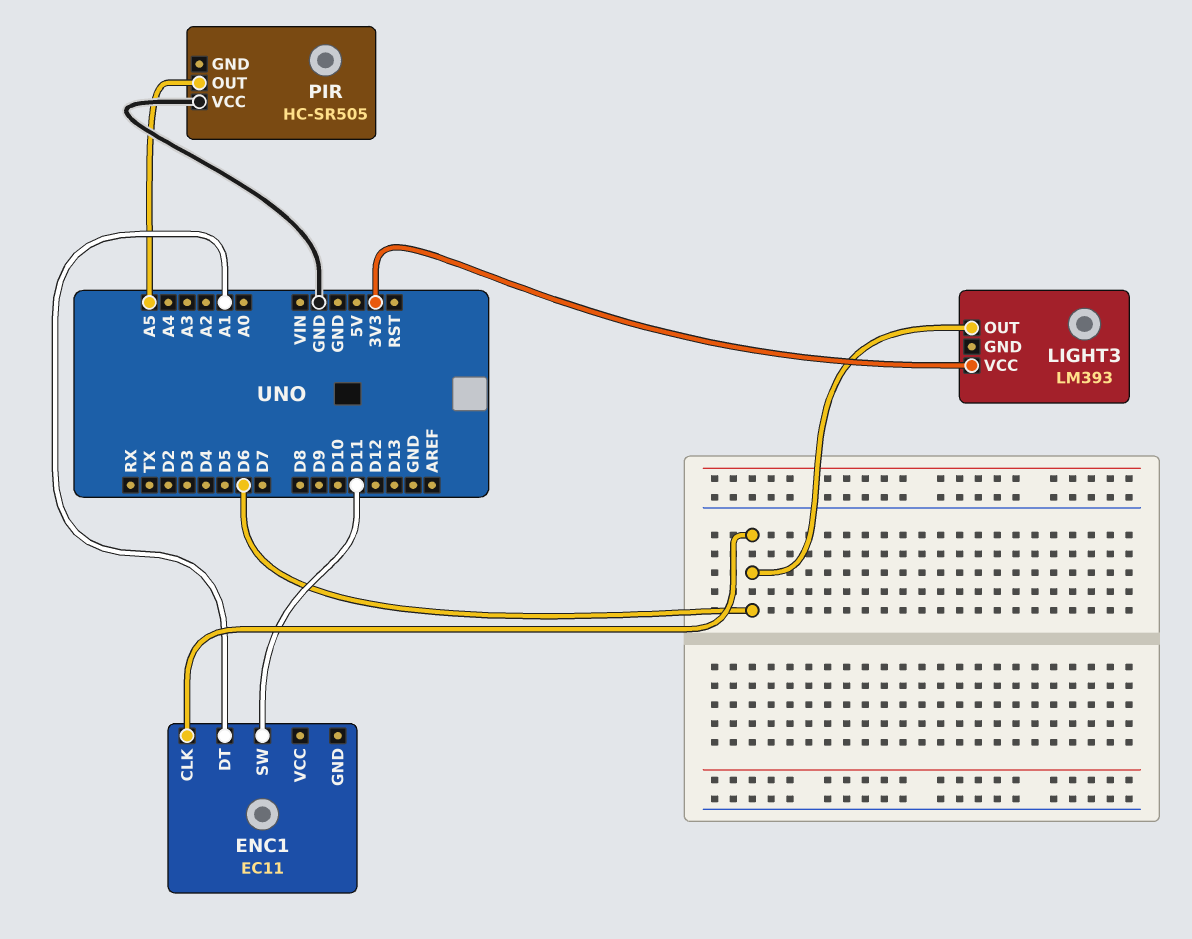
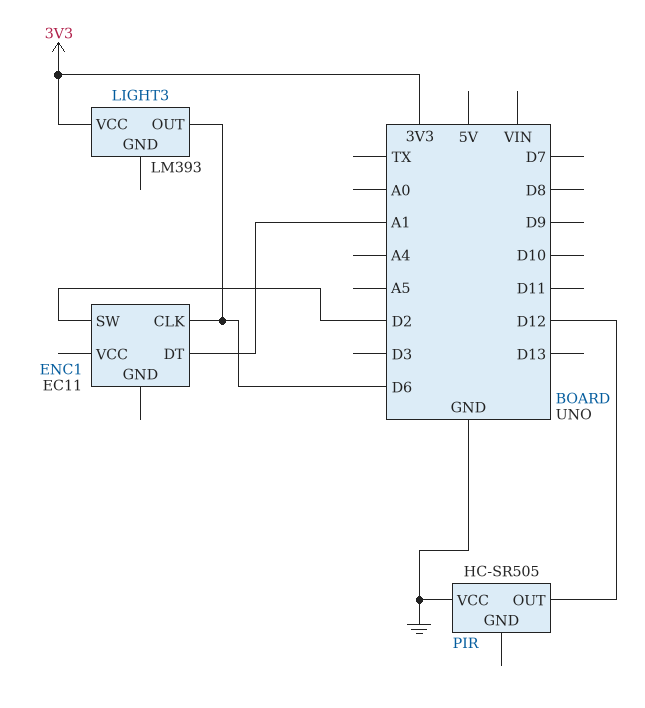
ENC1 pin SW: D11 -> D2
PIR pin OUT: A5 -> D12

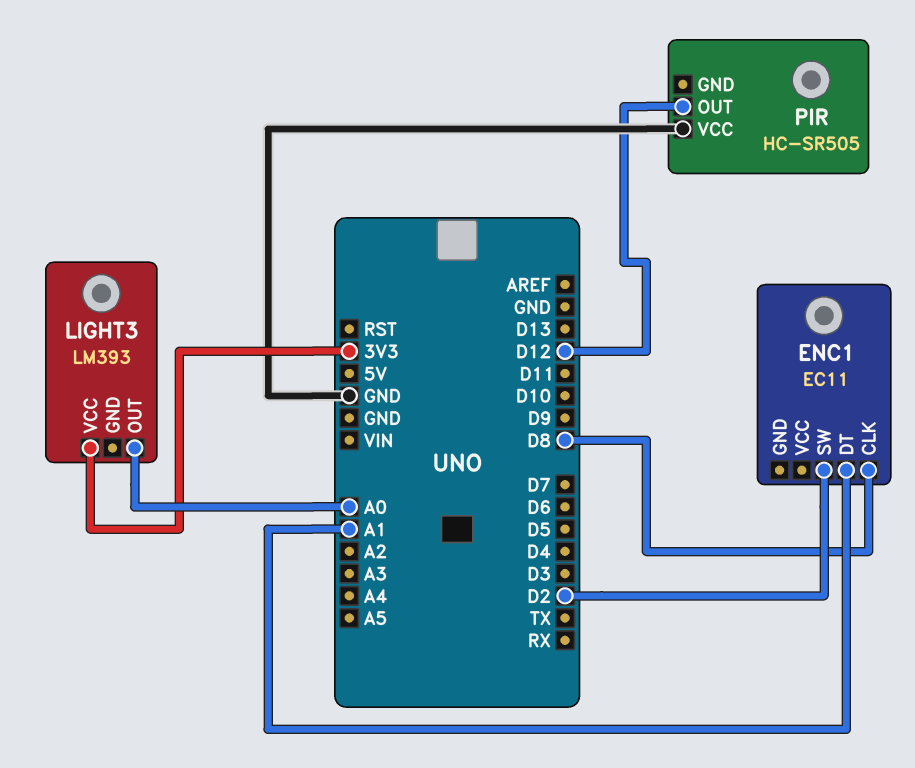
ENC1 pin CLK: D6 -> D8
LIGHT3 pin OUT: D6 -> A0

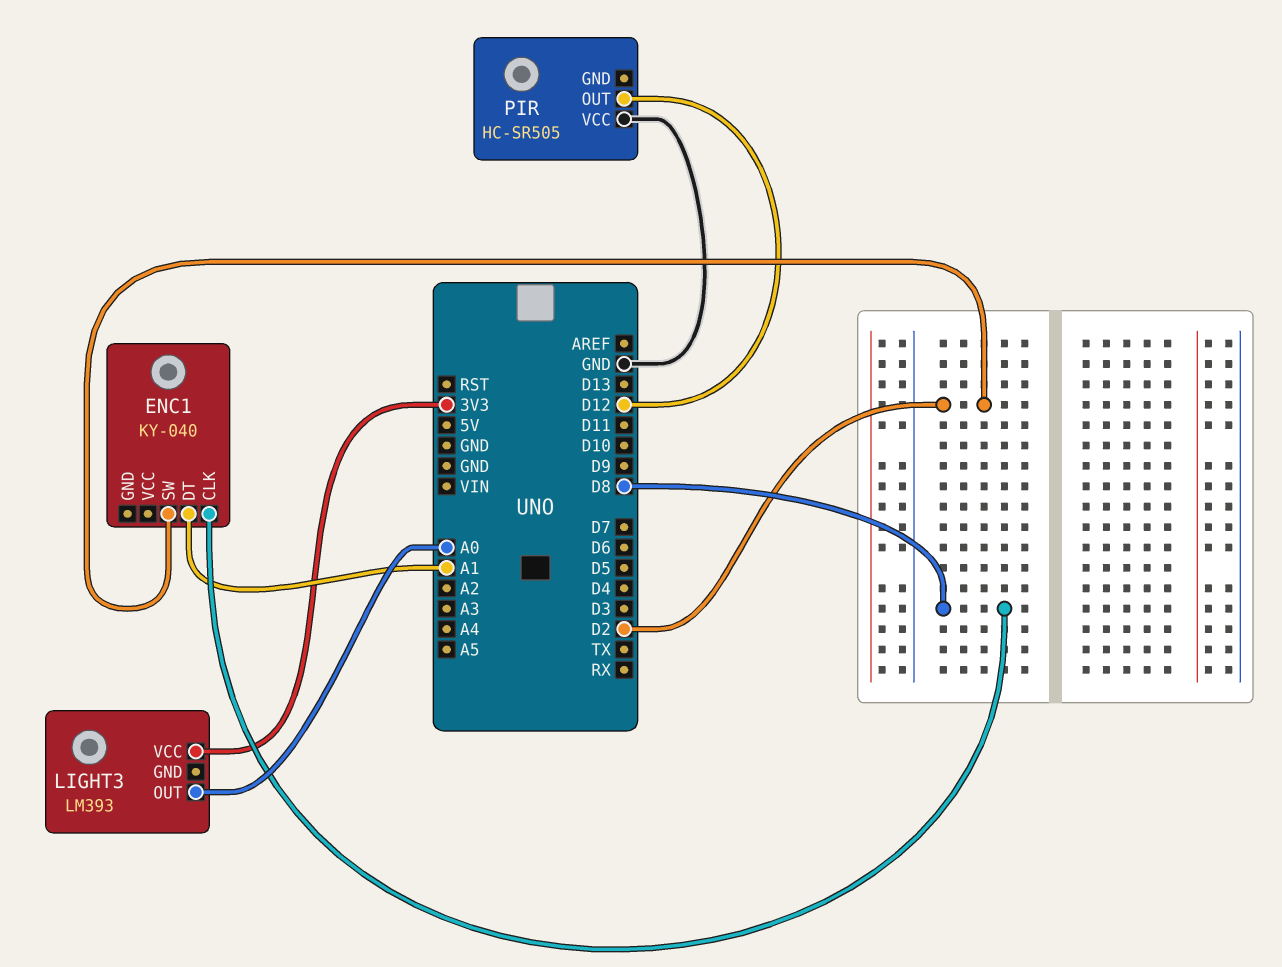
ENC1: EC11 -> KY-040

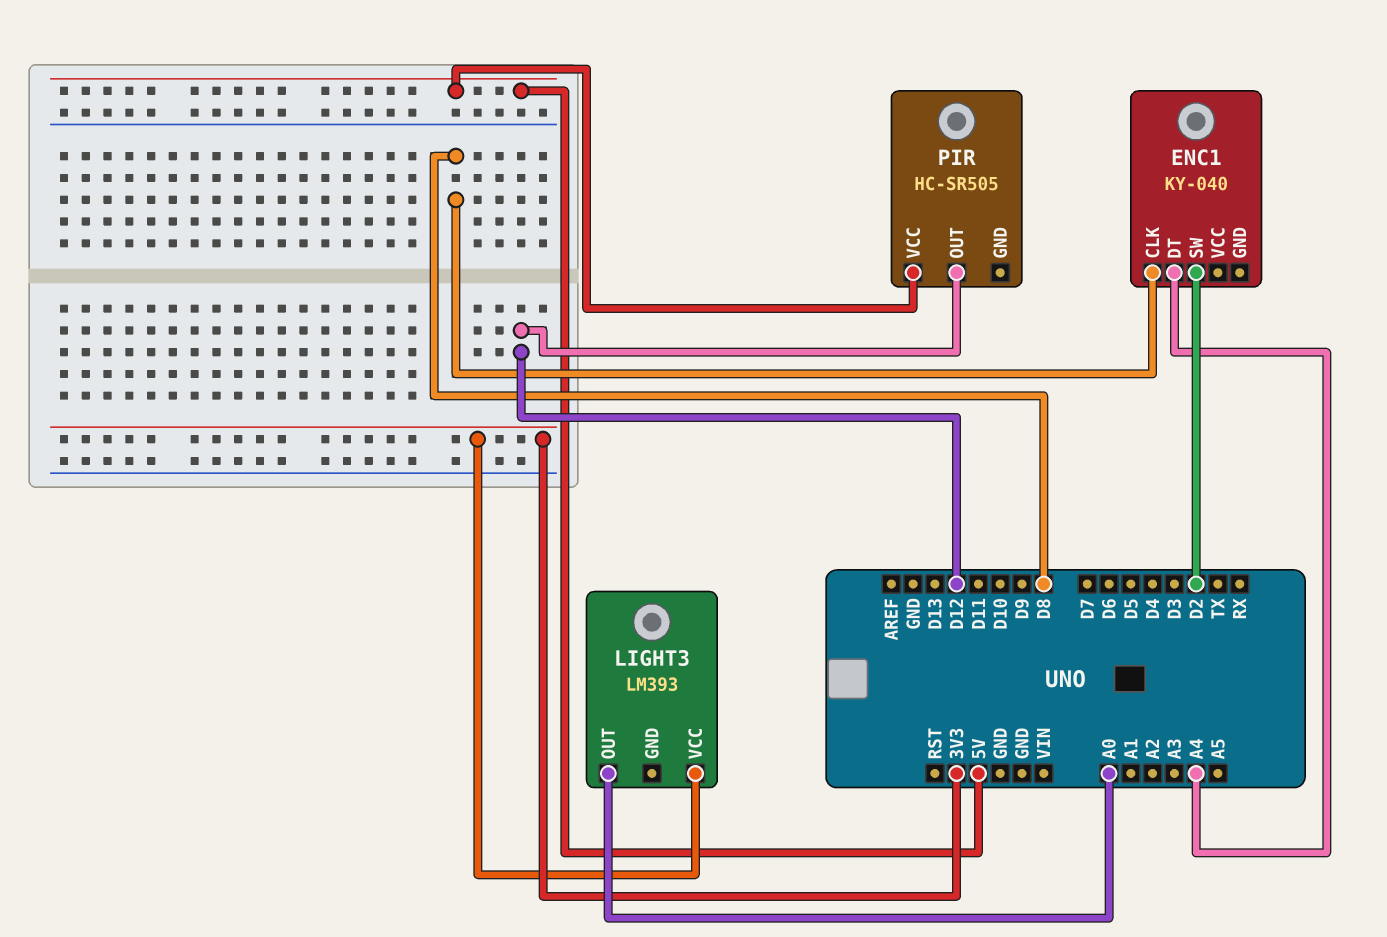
ENC1 pin DT: A1 -> A4
PIR pin VCC: GND -> 5V

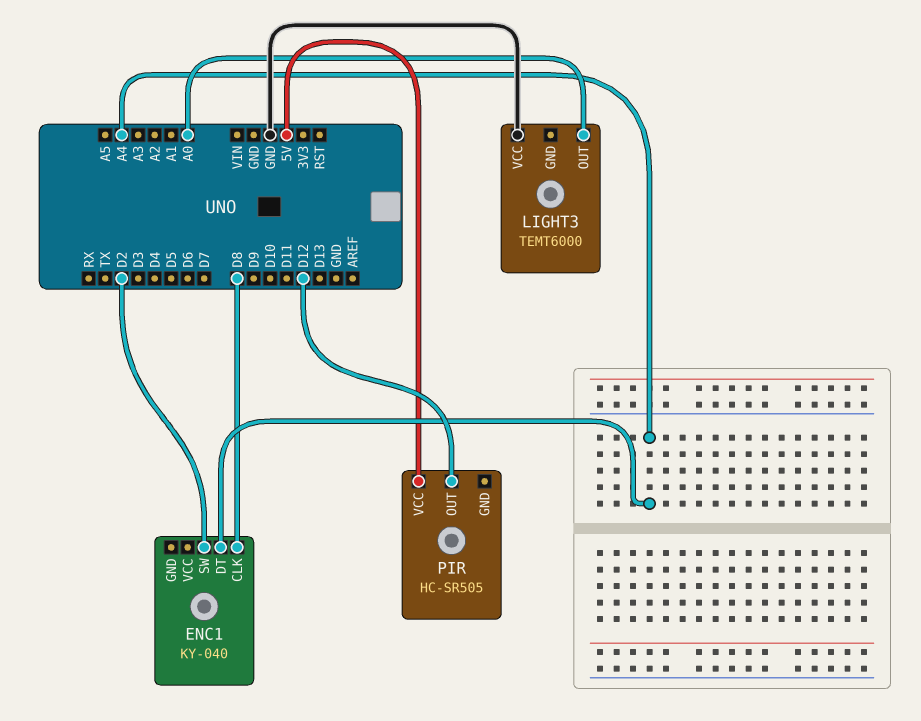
LIGHT3: LM393 -> TEMT6000
LIGHT3 pin VCC: 3V3 -> GND

